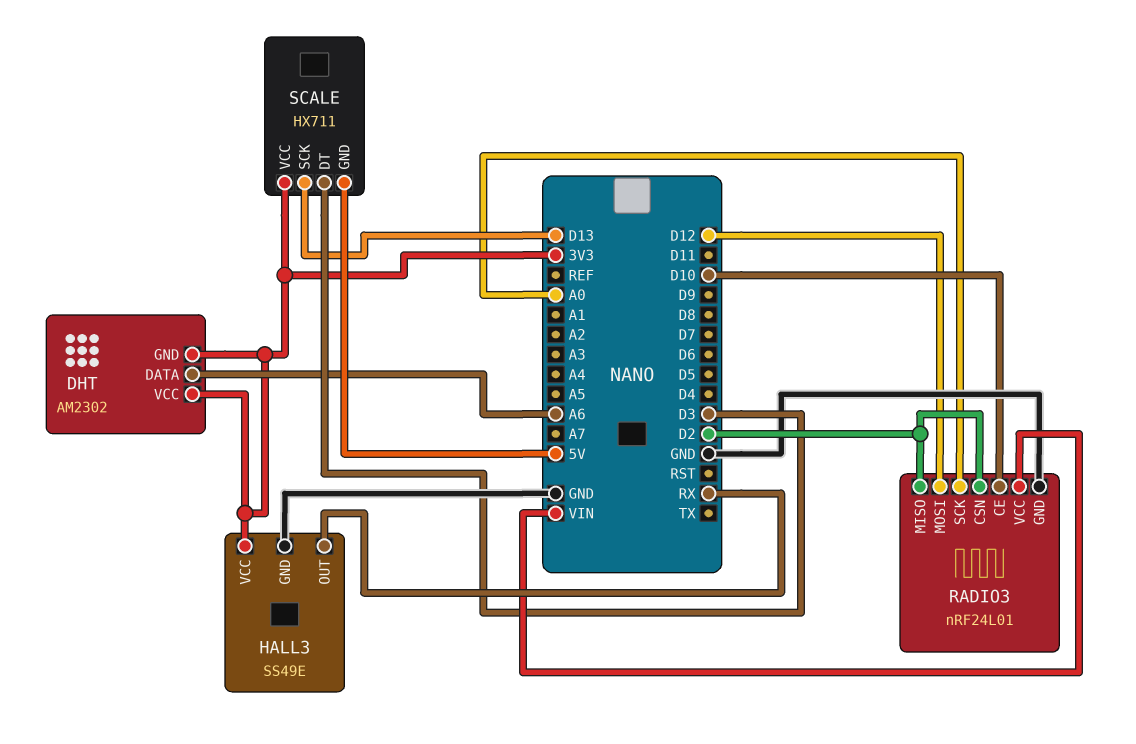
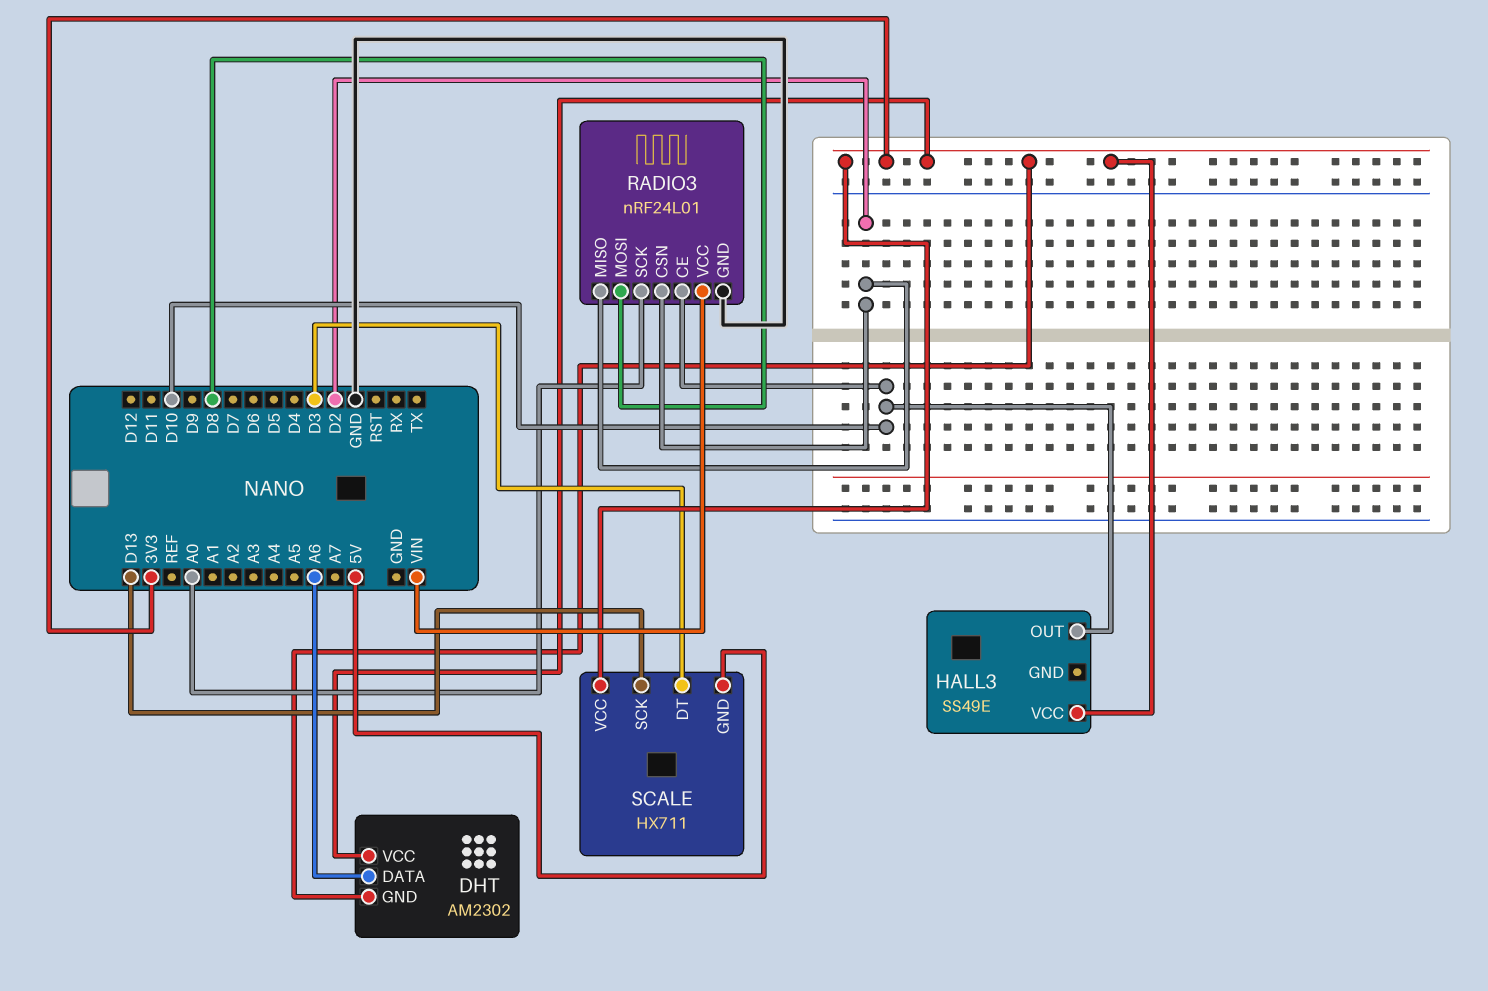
HALL3 pin GND: GND -> none
HALL3 pin OUT: RX -> D10
RADIO3 pin MOSI: D12 -> D8

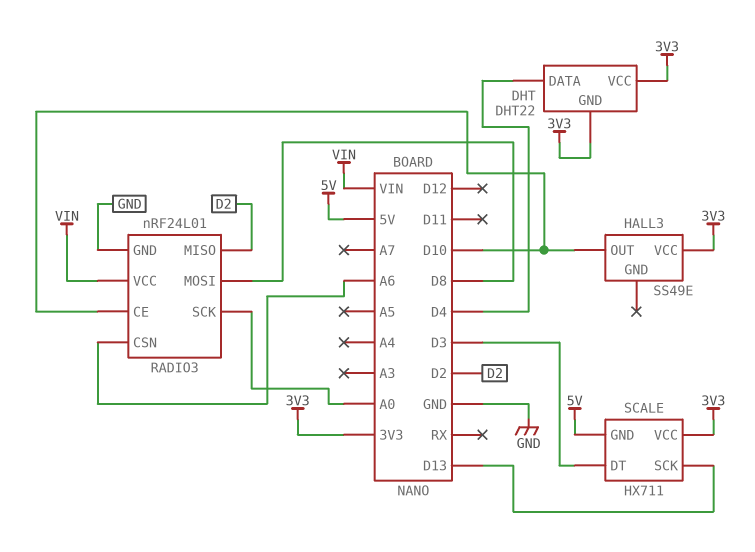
DHT: AM2302 -> DHT22
DHT pin DATA: A6 -> D4
RADIO3 pin CSN: D2 -> A6

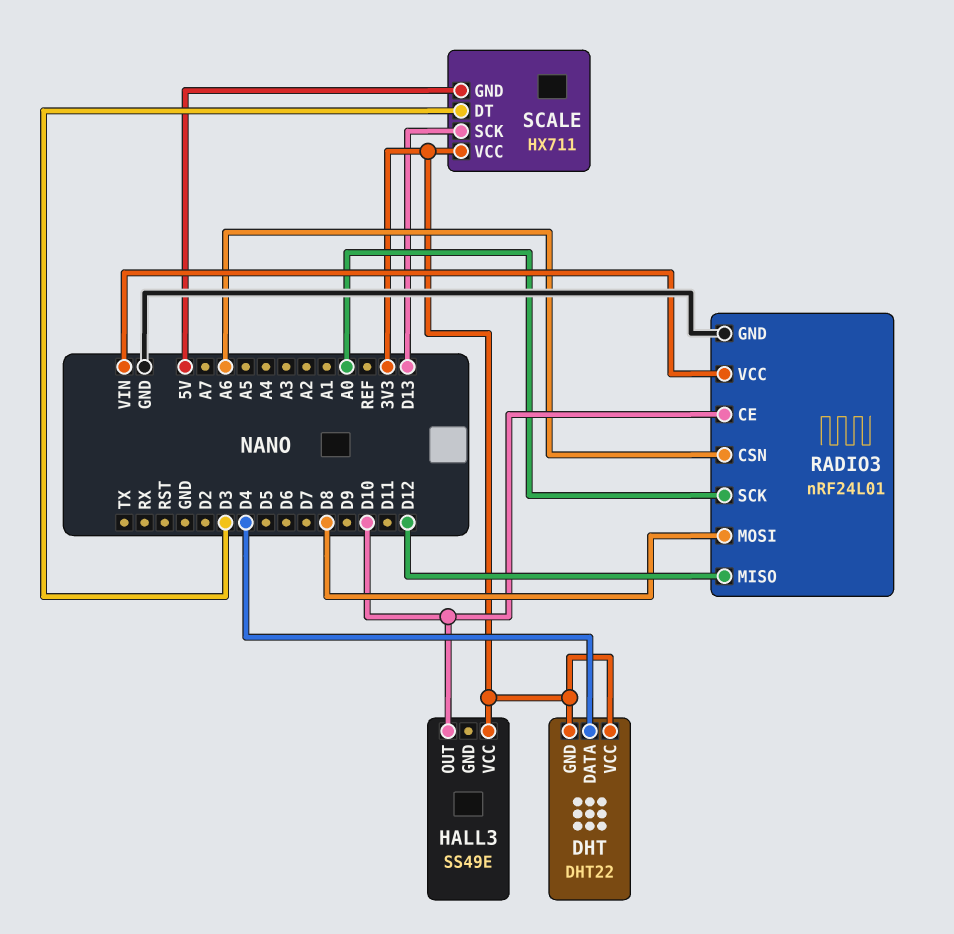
RADIO3 pin MISO: D2 -> D12

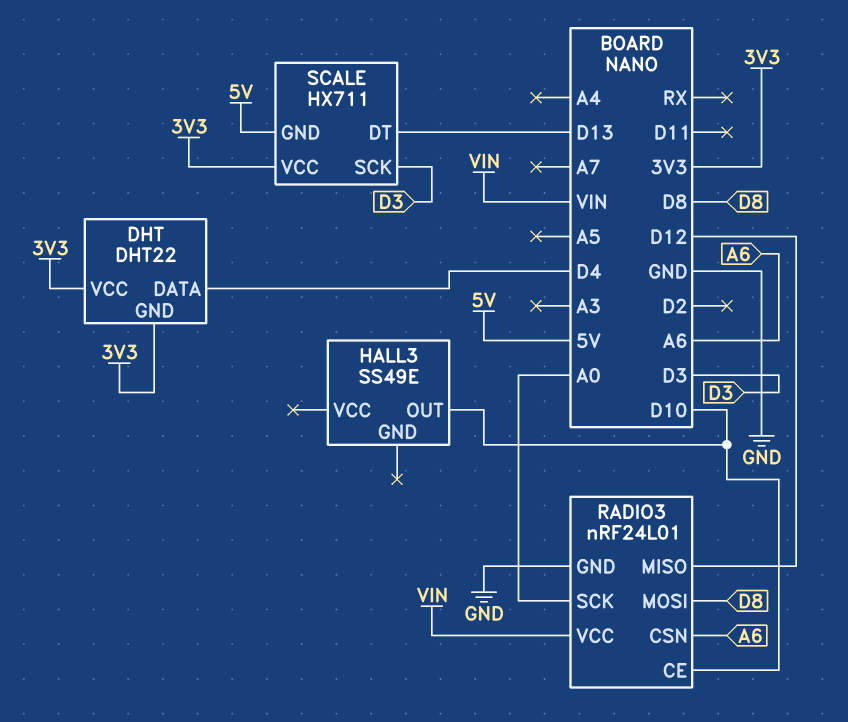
HALL3 pin VCC: 3V3 -> none
SCALE pin DT: D3 -> D13
SCALE pin SCK: D13 -> D3

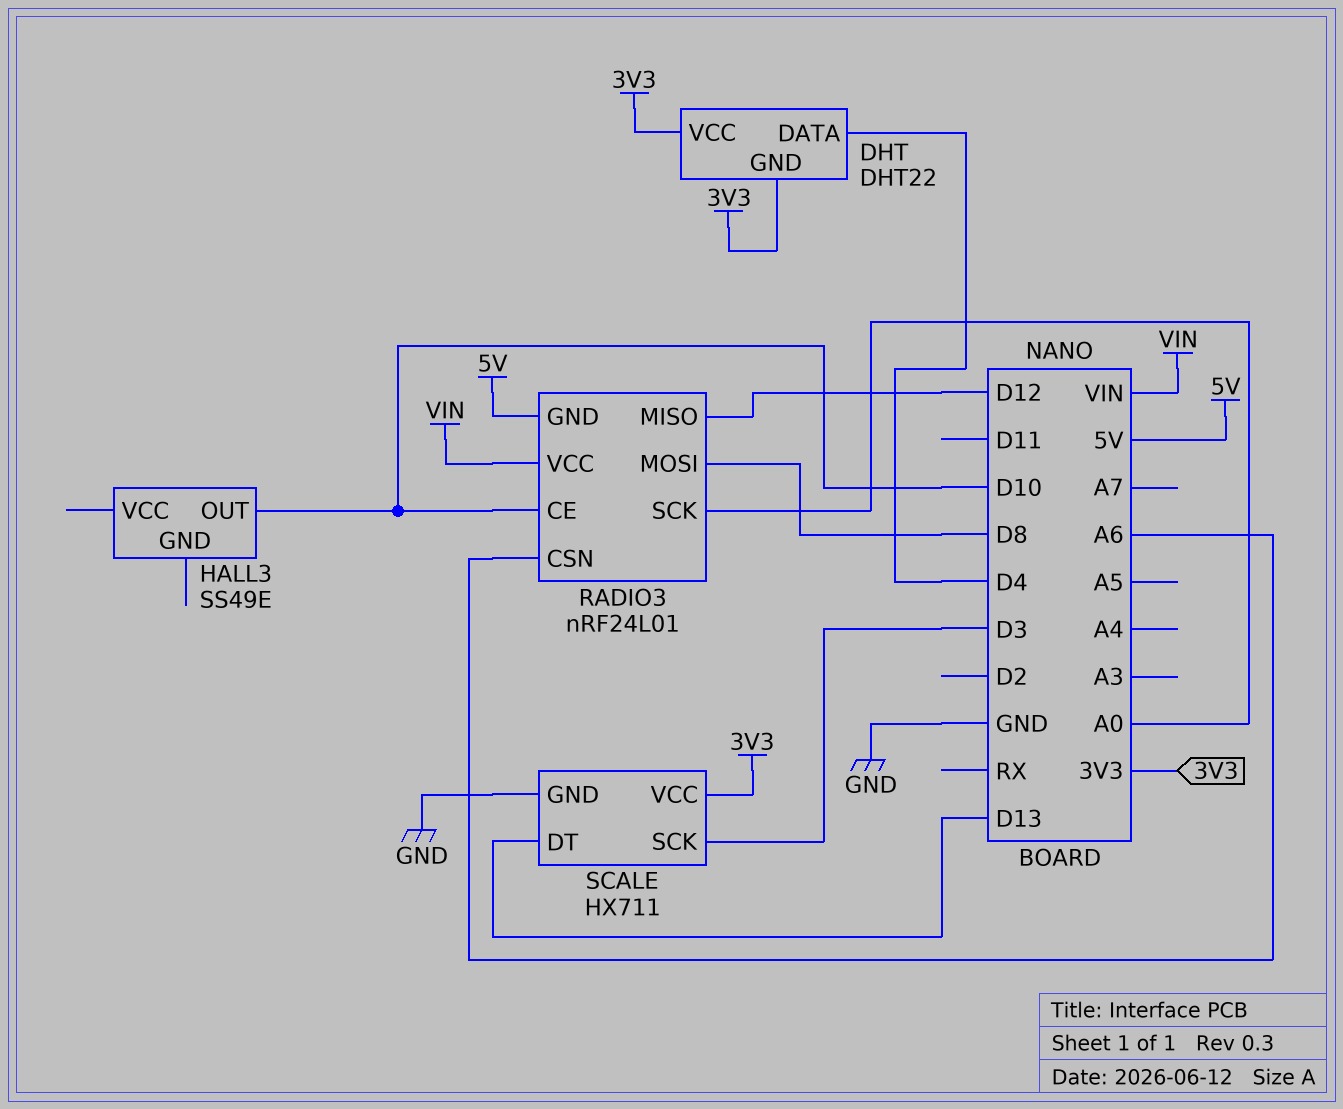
RADIO3 pin GND: GND -> 5V
SCALE pin GND: 5V -> GND

